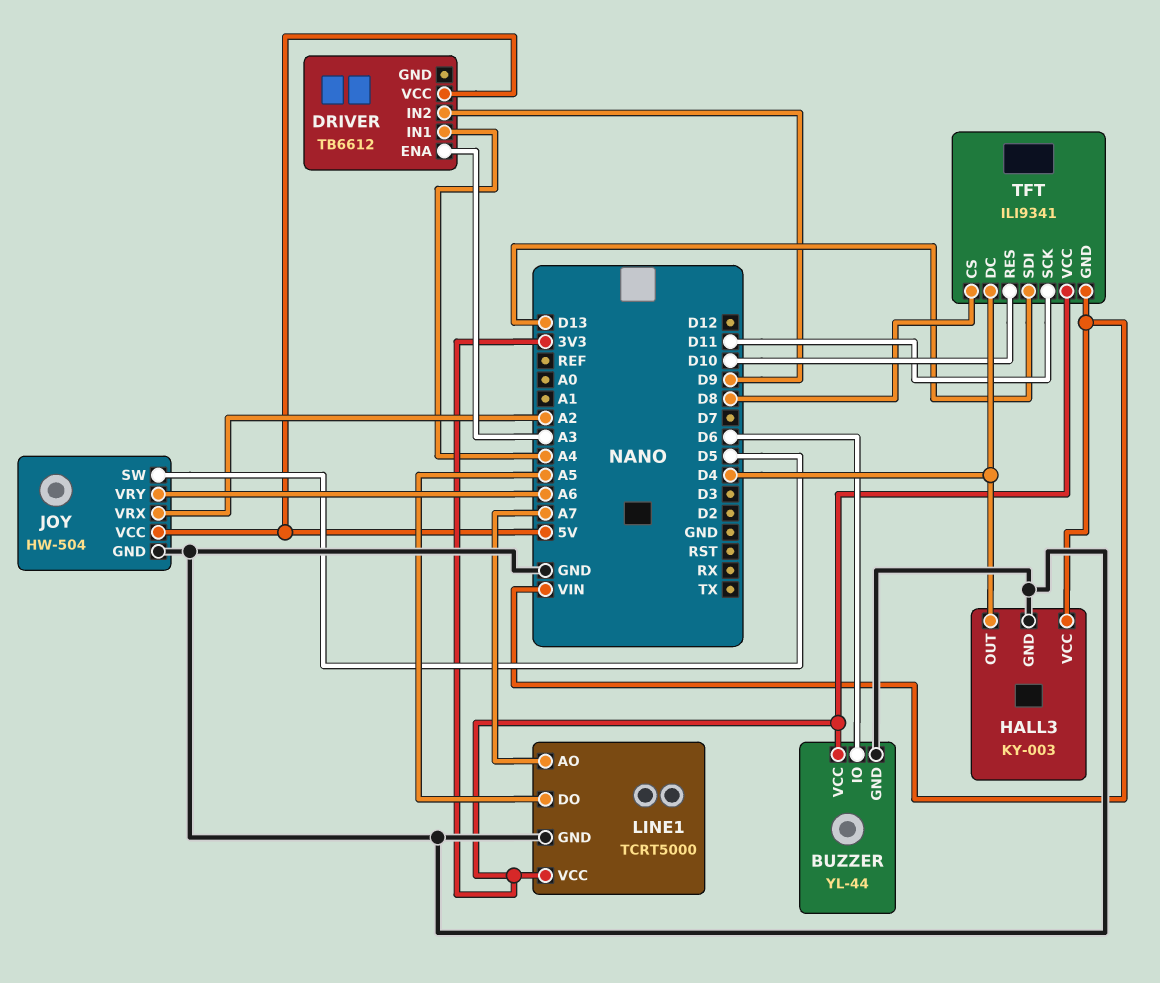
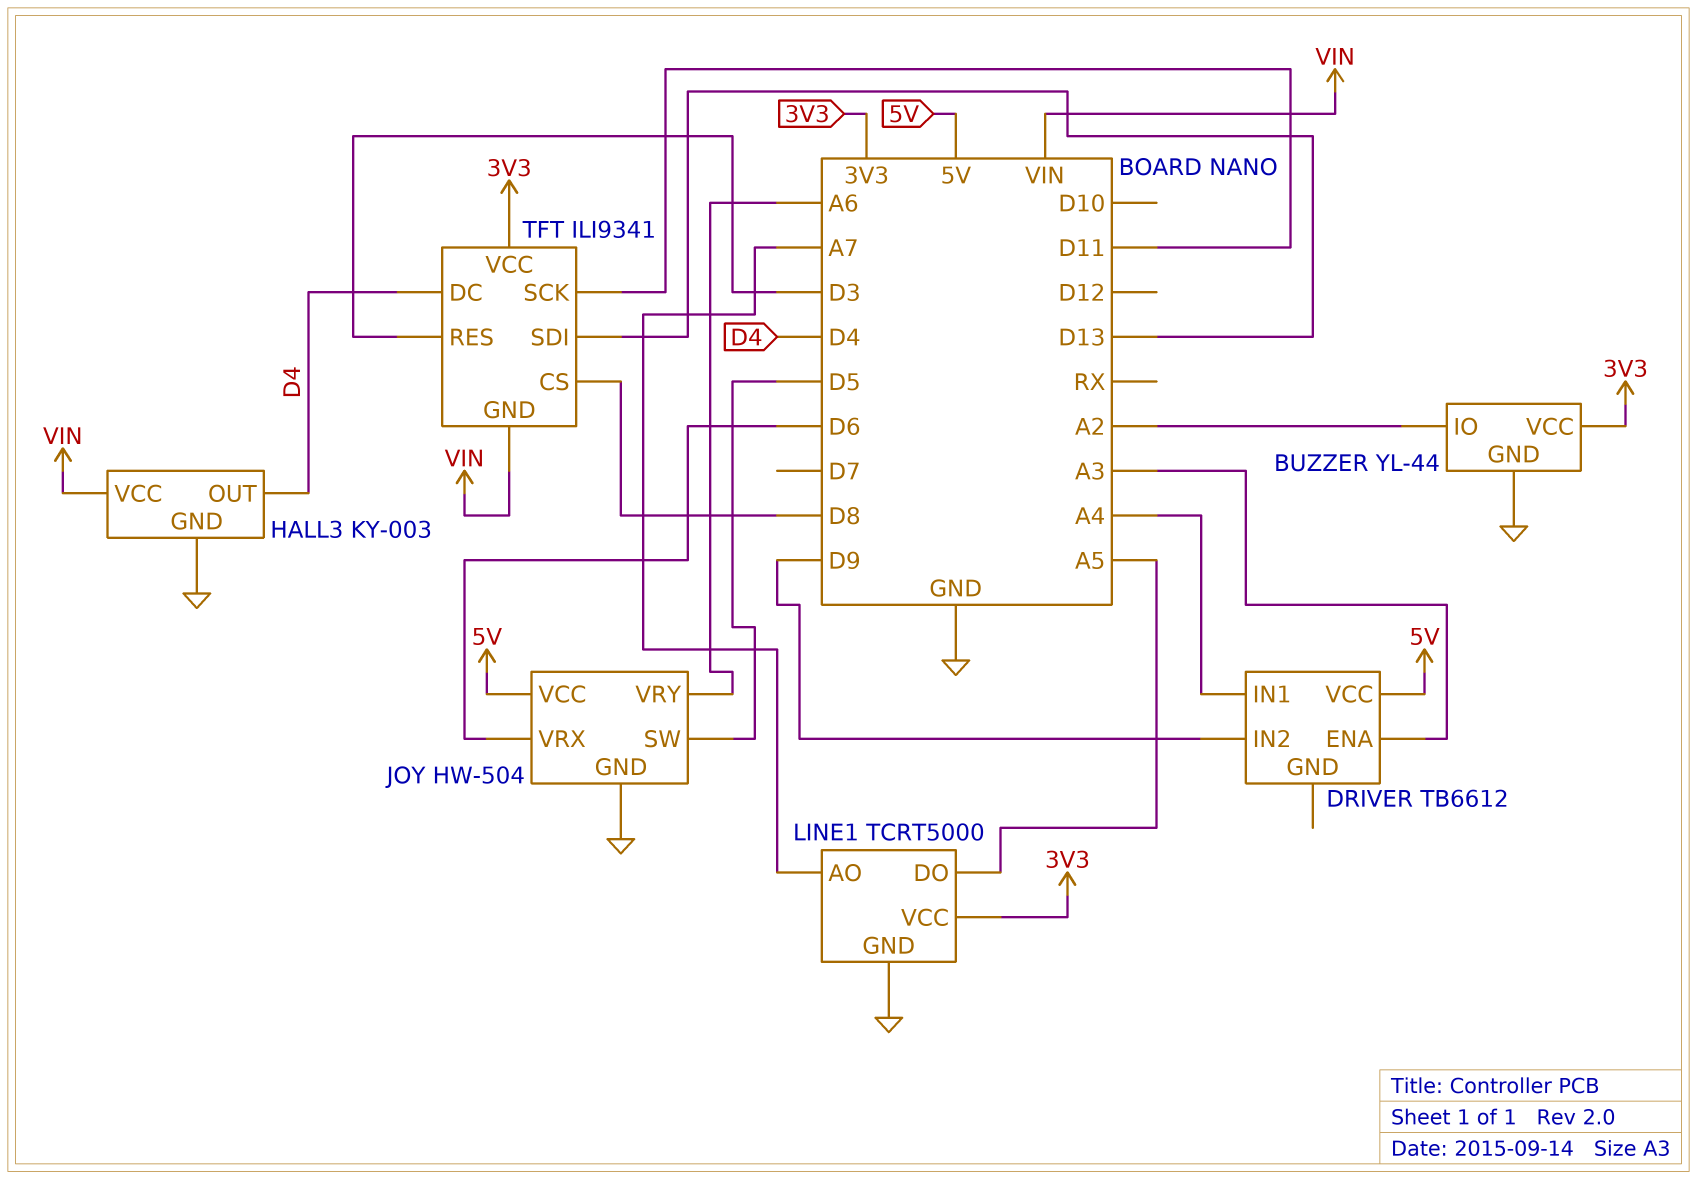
BUZZER pin IO: D6 -> A2
JOY pin VRX: A2 -> D6
TFT pin RES: D10 -> D3

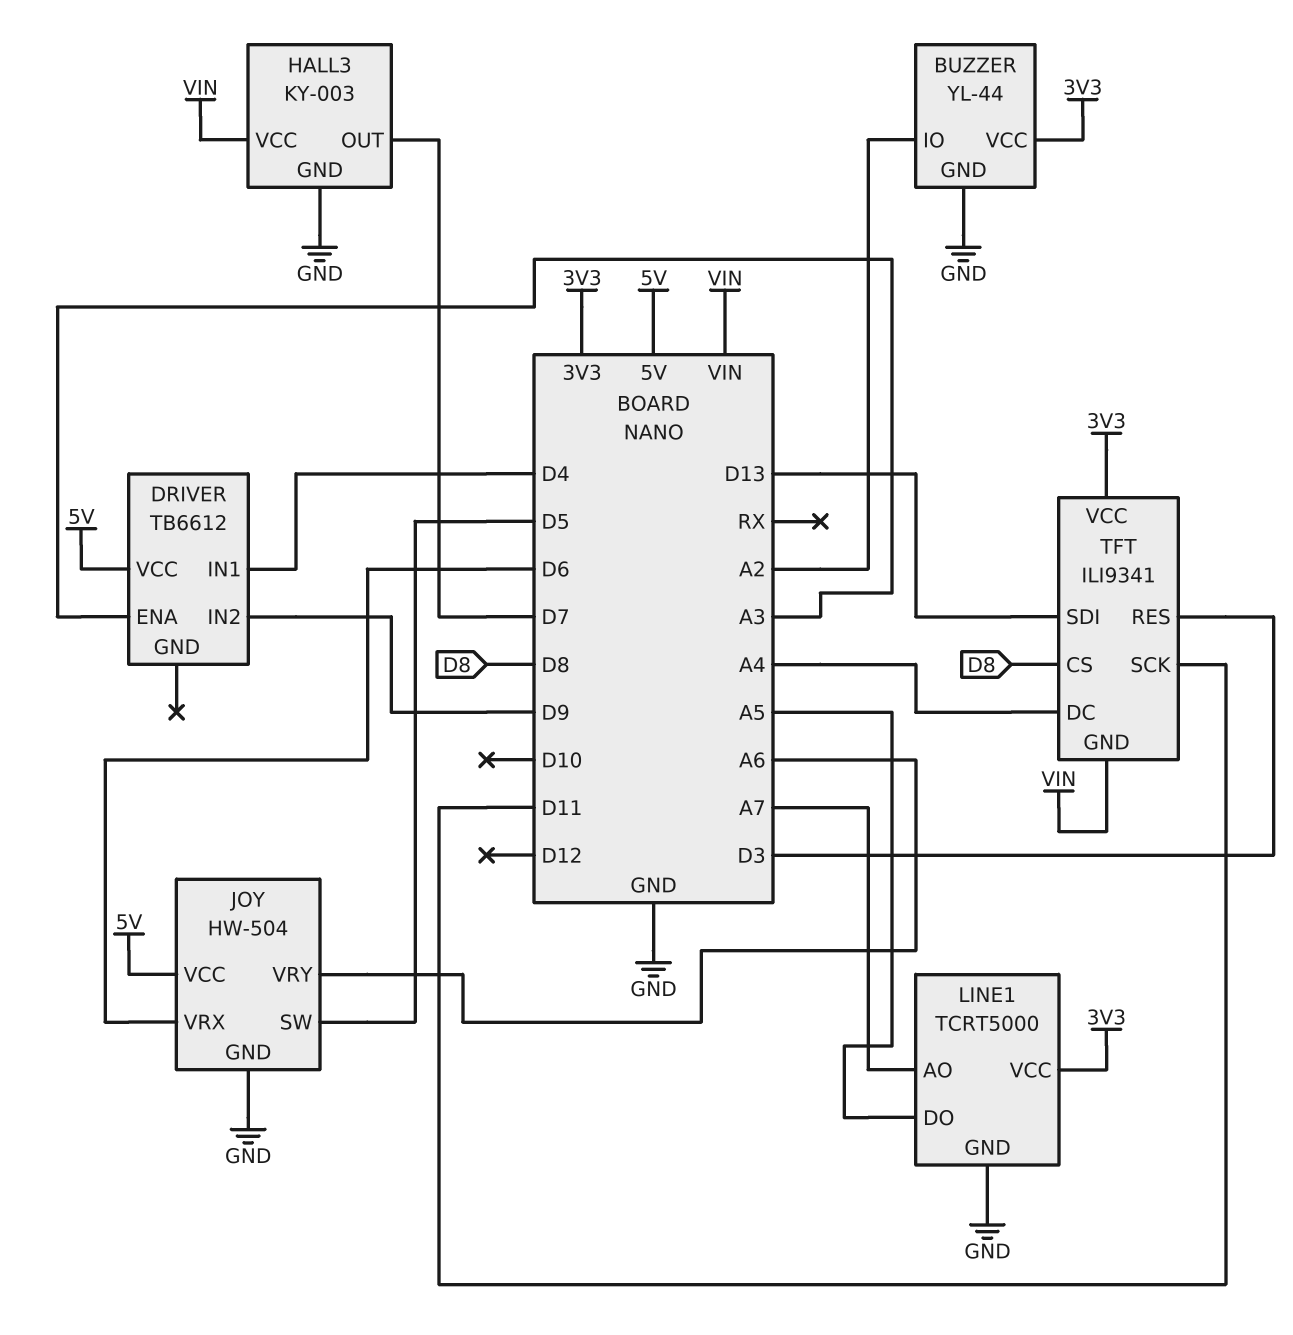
DRIVER pin IN1: A4 -> D4
HALL3 pin OUT: D4 -> D7
TFT pin DC: D4 -> A4

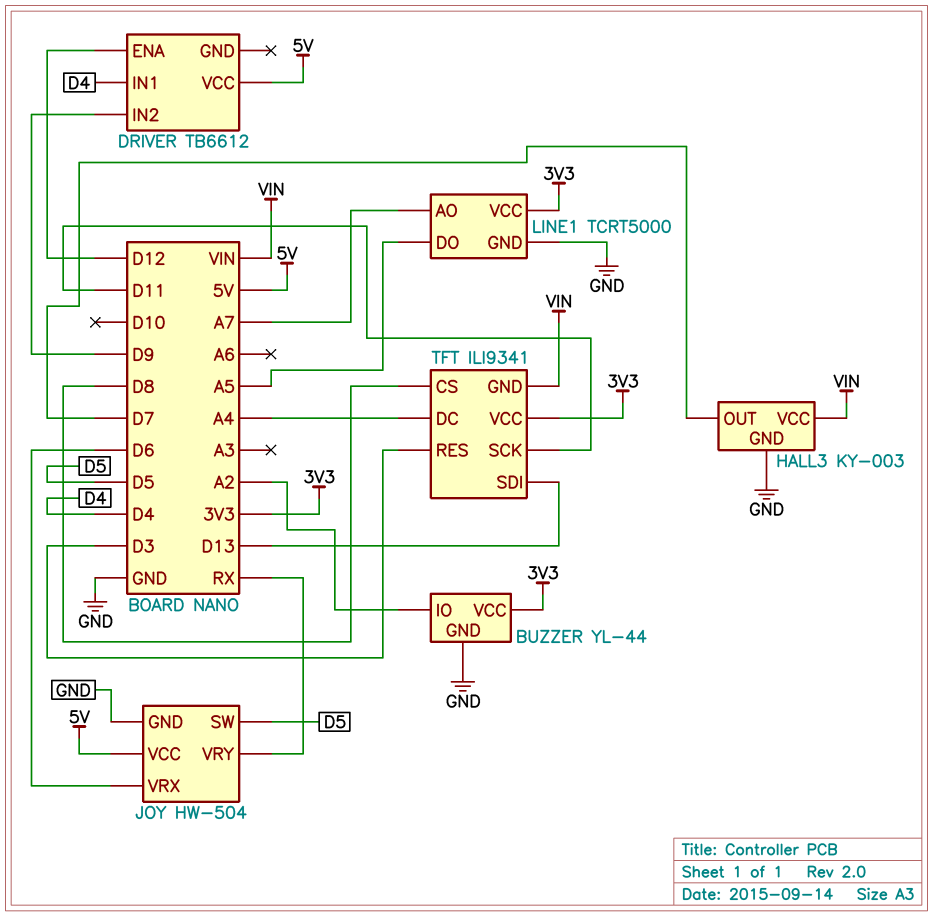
DRIVER pin ENA: A3 -> D12
JOY pin VRY: A6 -> RX

